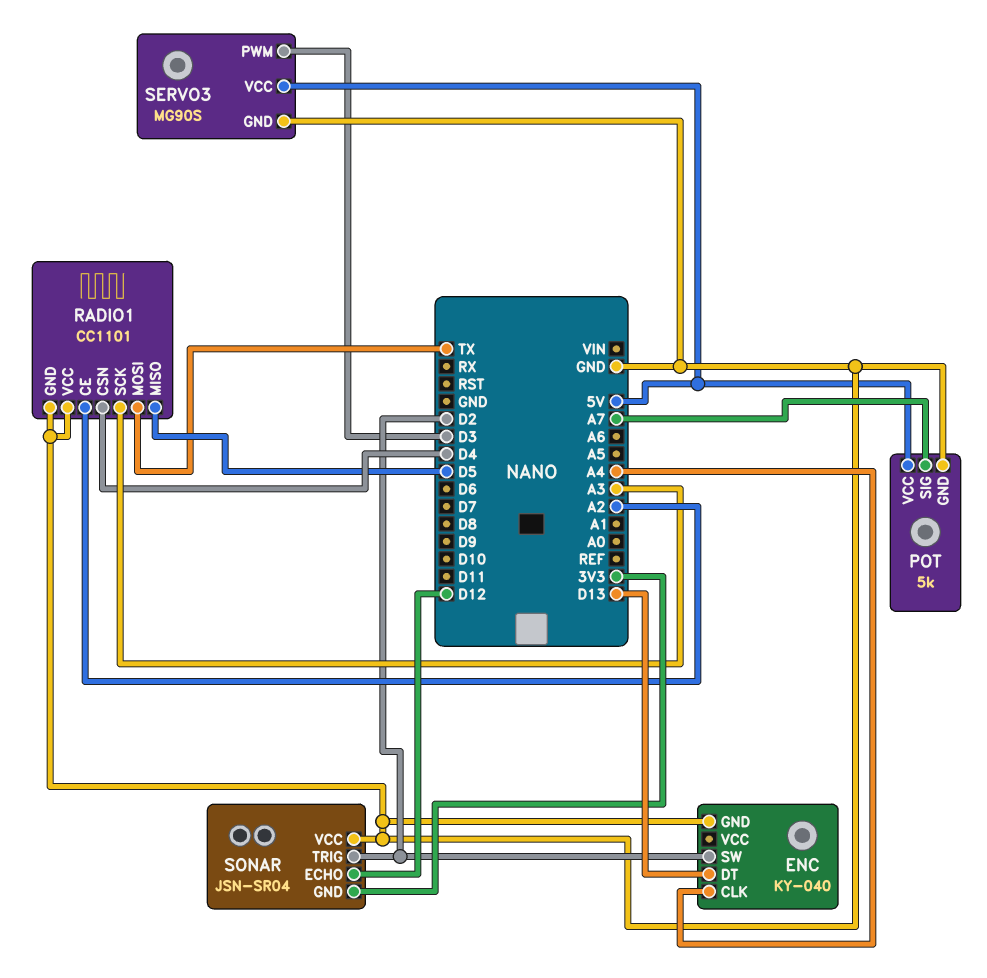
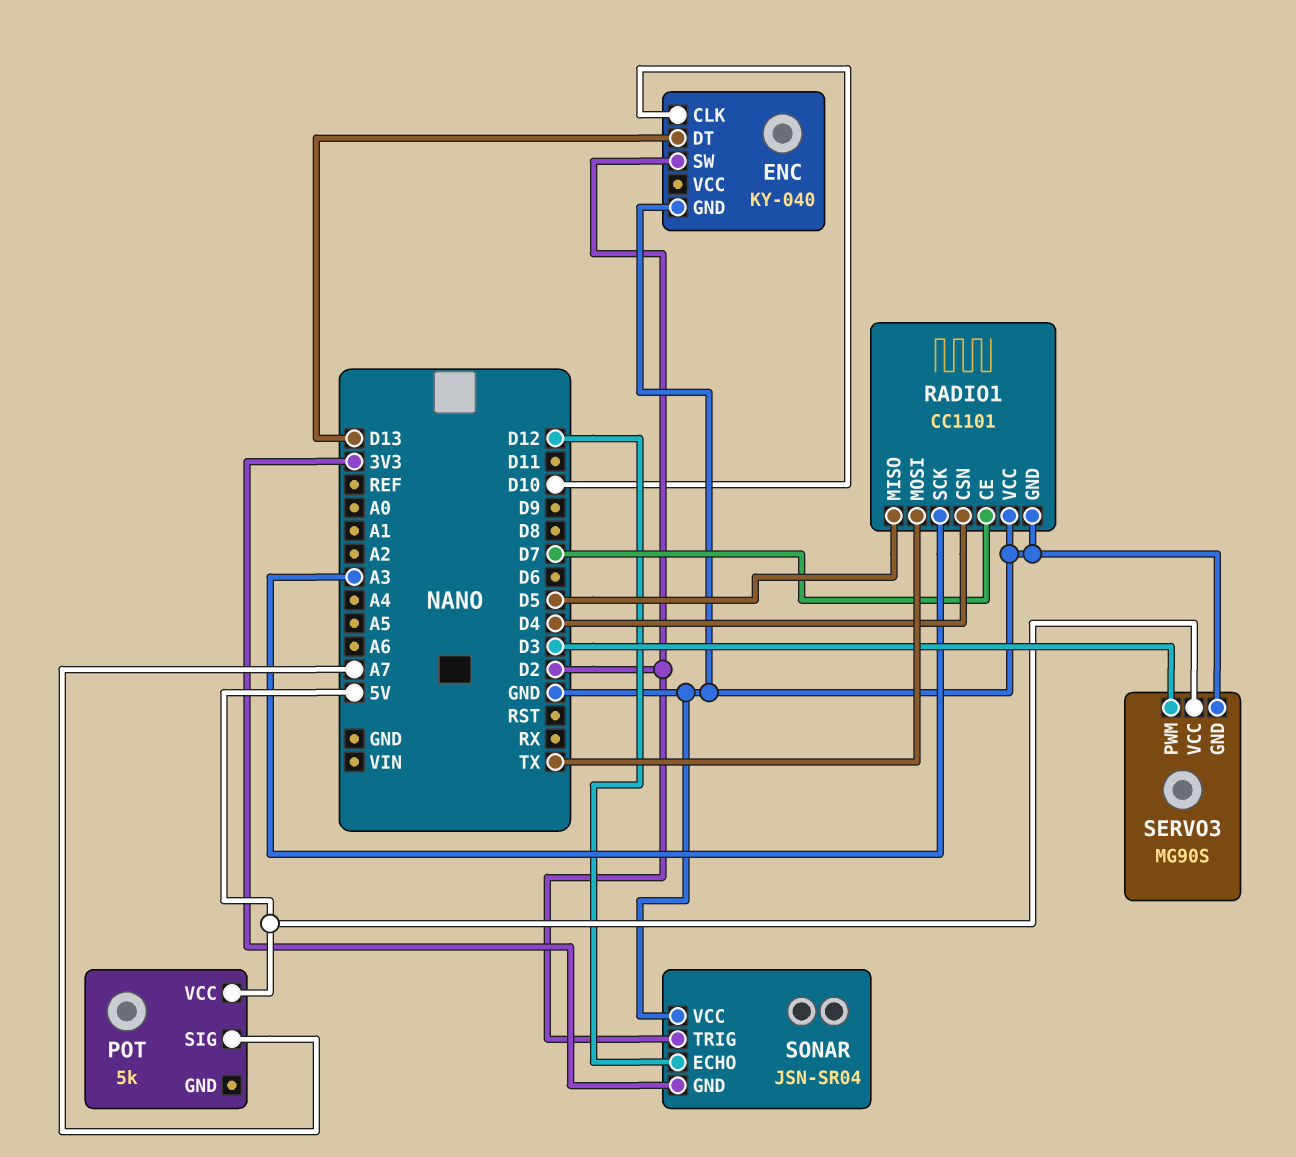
ENC pin CLK: A4 -> D10
POT pin GND: GND -> none
RADIO1 pin CE: A2 -> D7

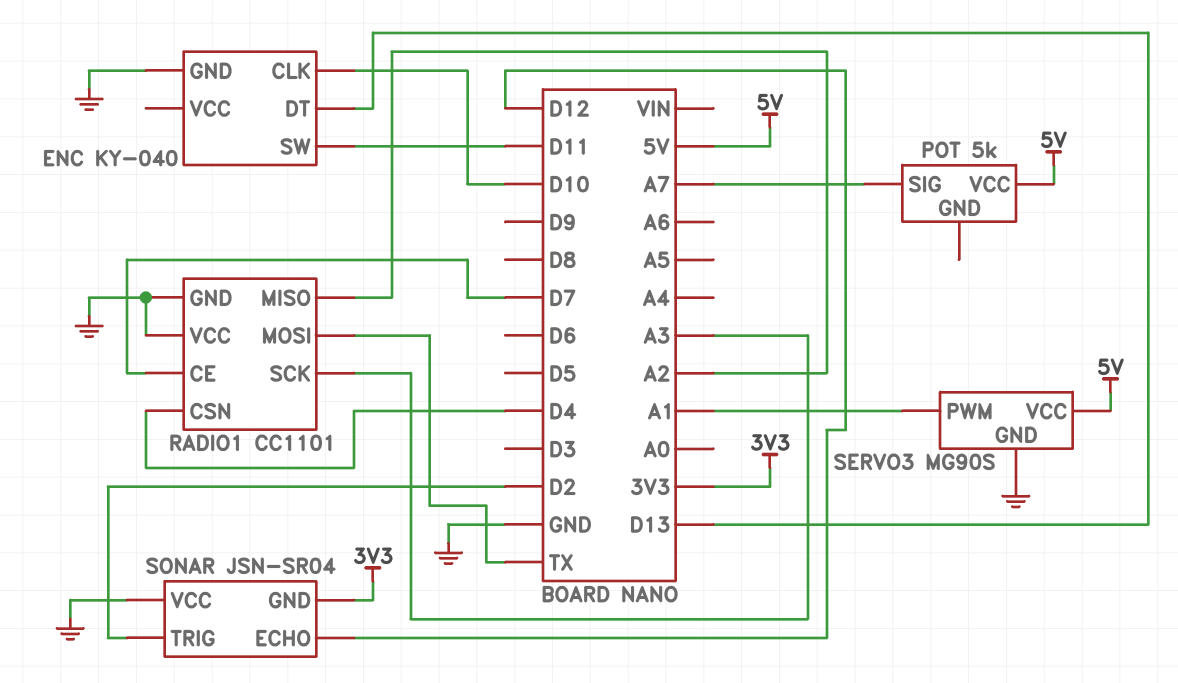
ENC pin SW: D2 -> D11
RADIO1 pin MISO: D5 -> A2
SERVO3 pin PWM: D3 -> A1

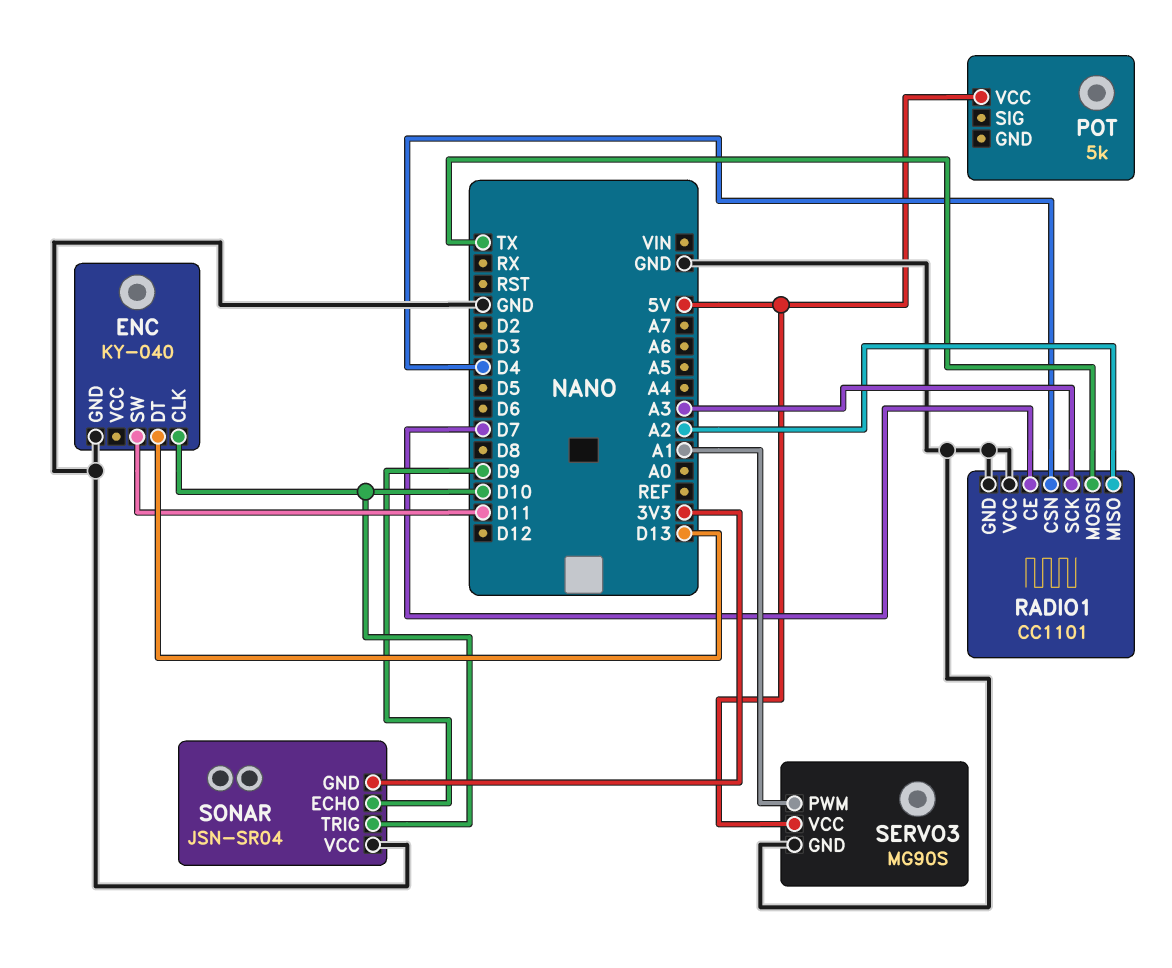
POT pin SIG: A7 -> none
SONAR pin ECHO: D12 -> D9
SONAR pin TRIG: D2 -> D10

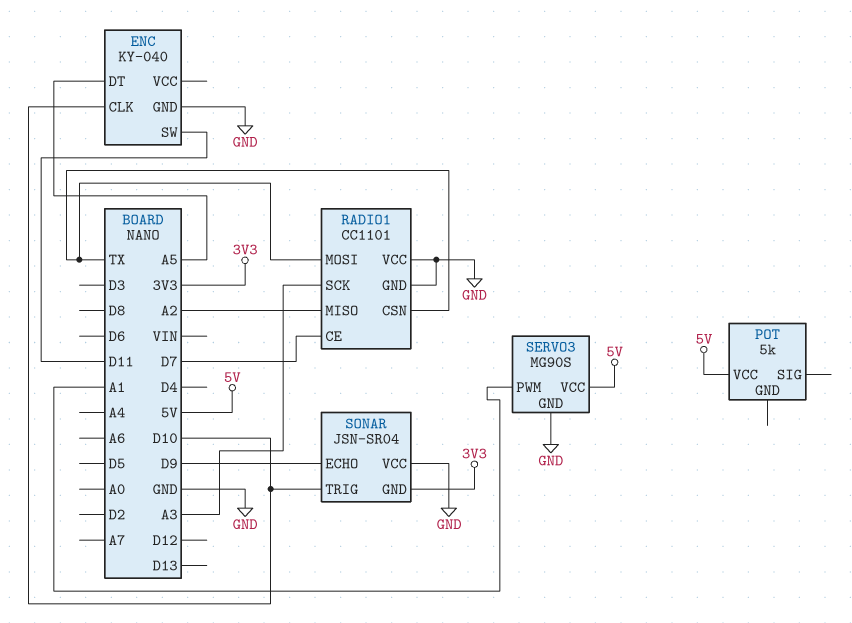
ENC pin DT: D13 -> A5
RADIO1 pin CSN: D4 -> TX

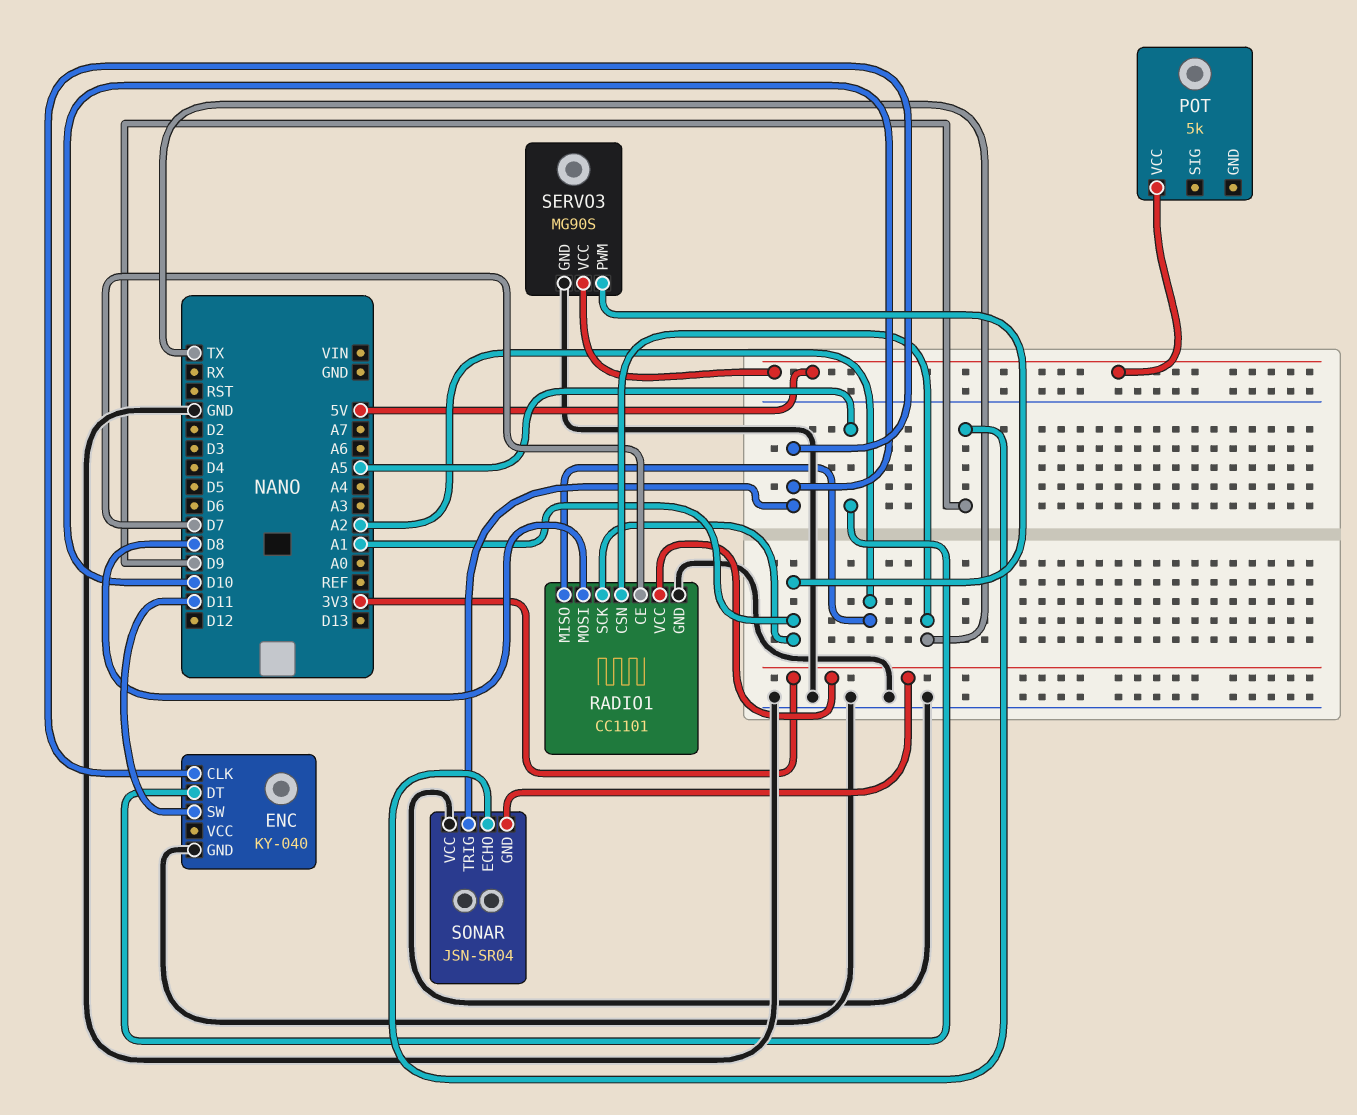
RADIO1 pin MOSI: TX -> D8
RADIO1 pin SCK: A3 -> A1
RADIO1 pin VCC: GND -> 3V3

